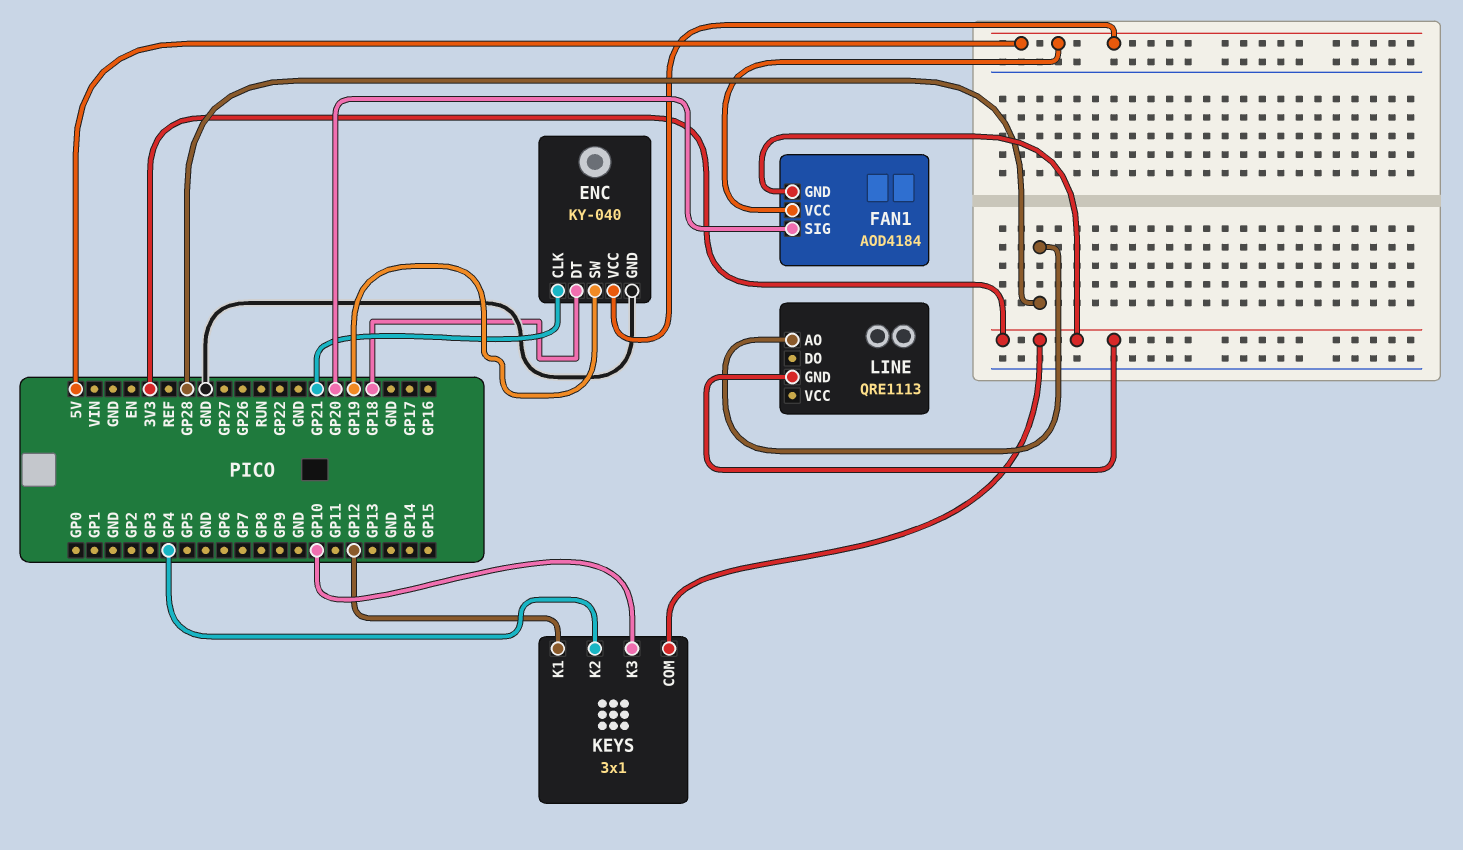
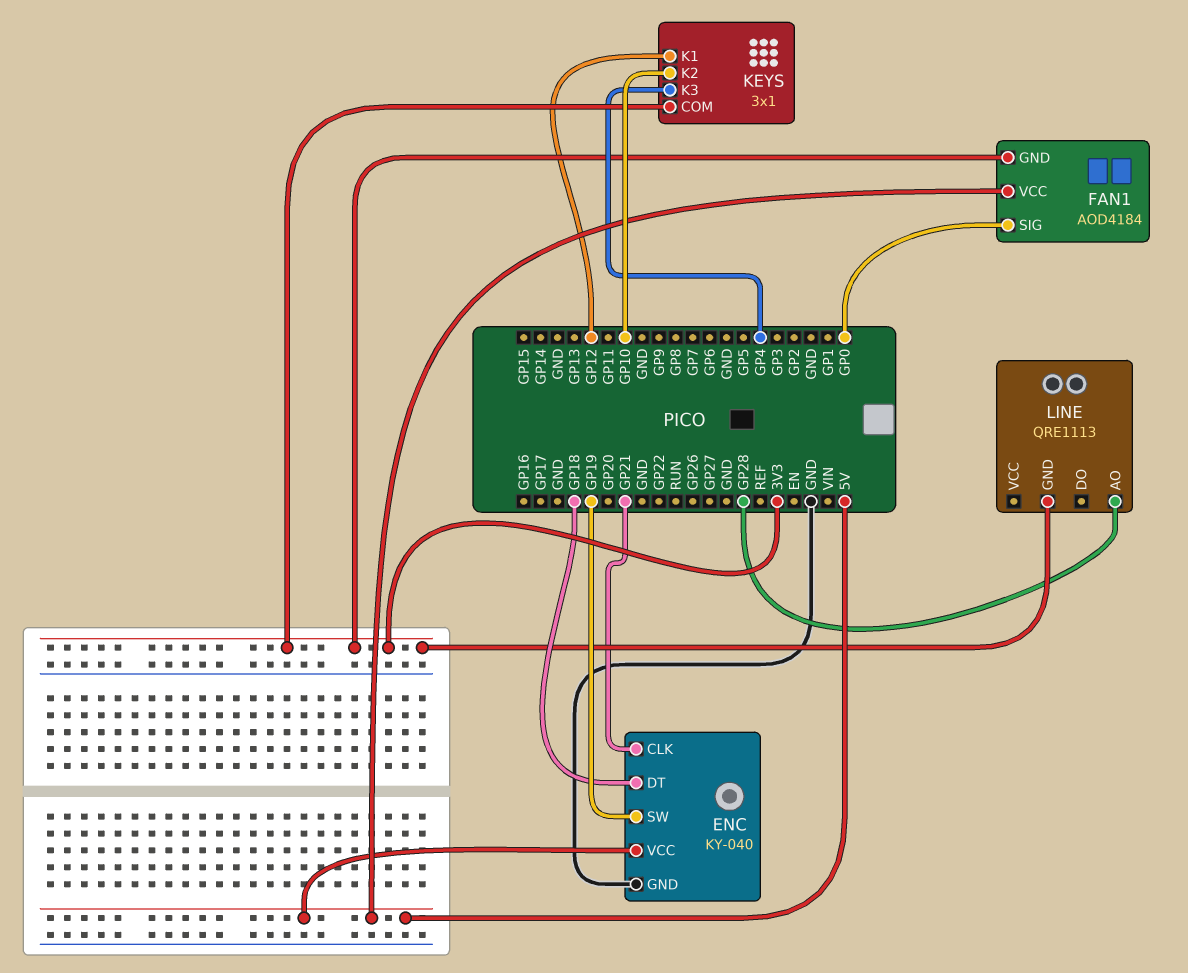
FAN1 pin SIG: GP20 -> GP0
KEYS pin K2: GP4 -> GP10
KEYS pin K3: GP10 -> GP4

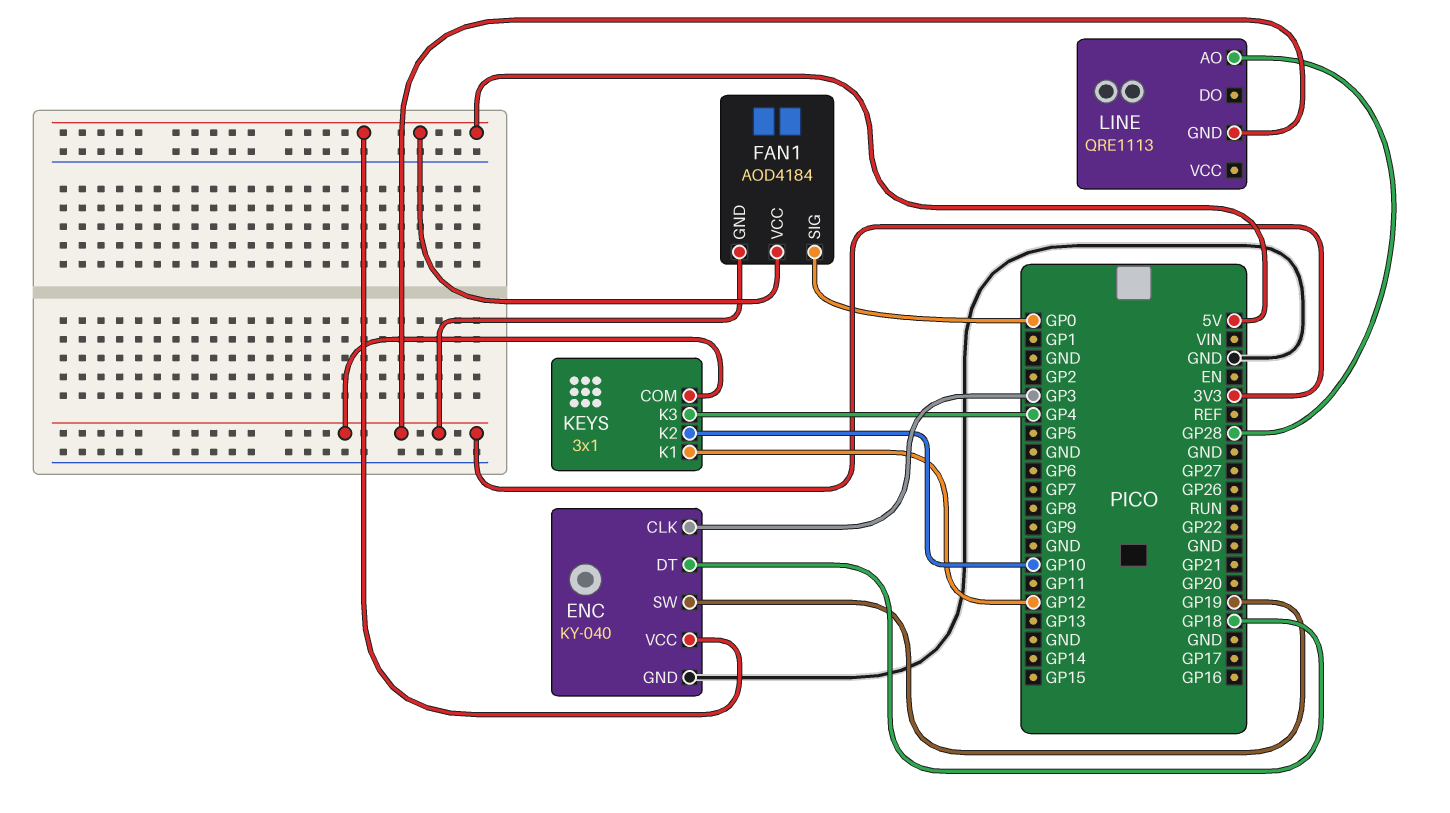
ENC pin CLK: GP21 -> GP3

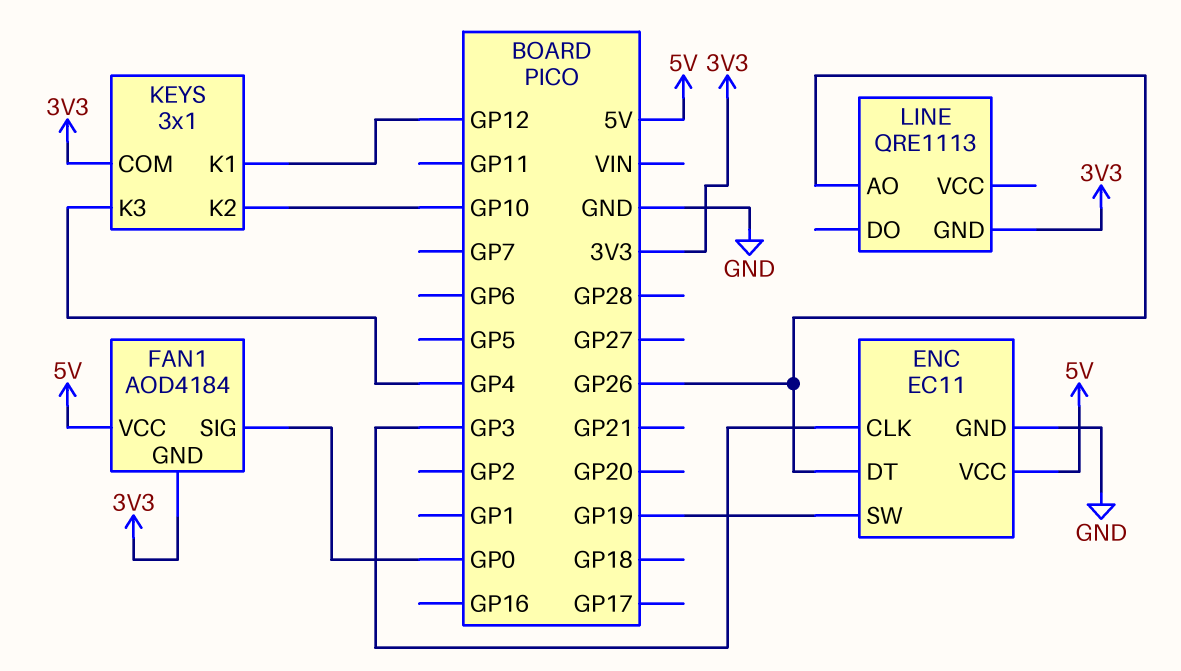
ENC: KY-040 -> EC11
ENC pin DT: GP18 -> GP26
LINE pin AO: GP28 -> GP26

